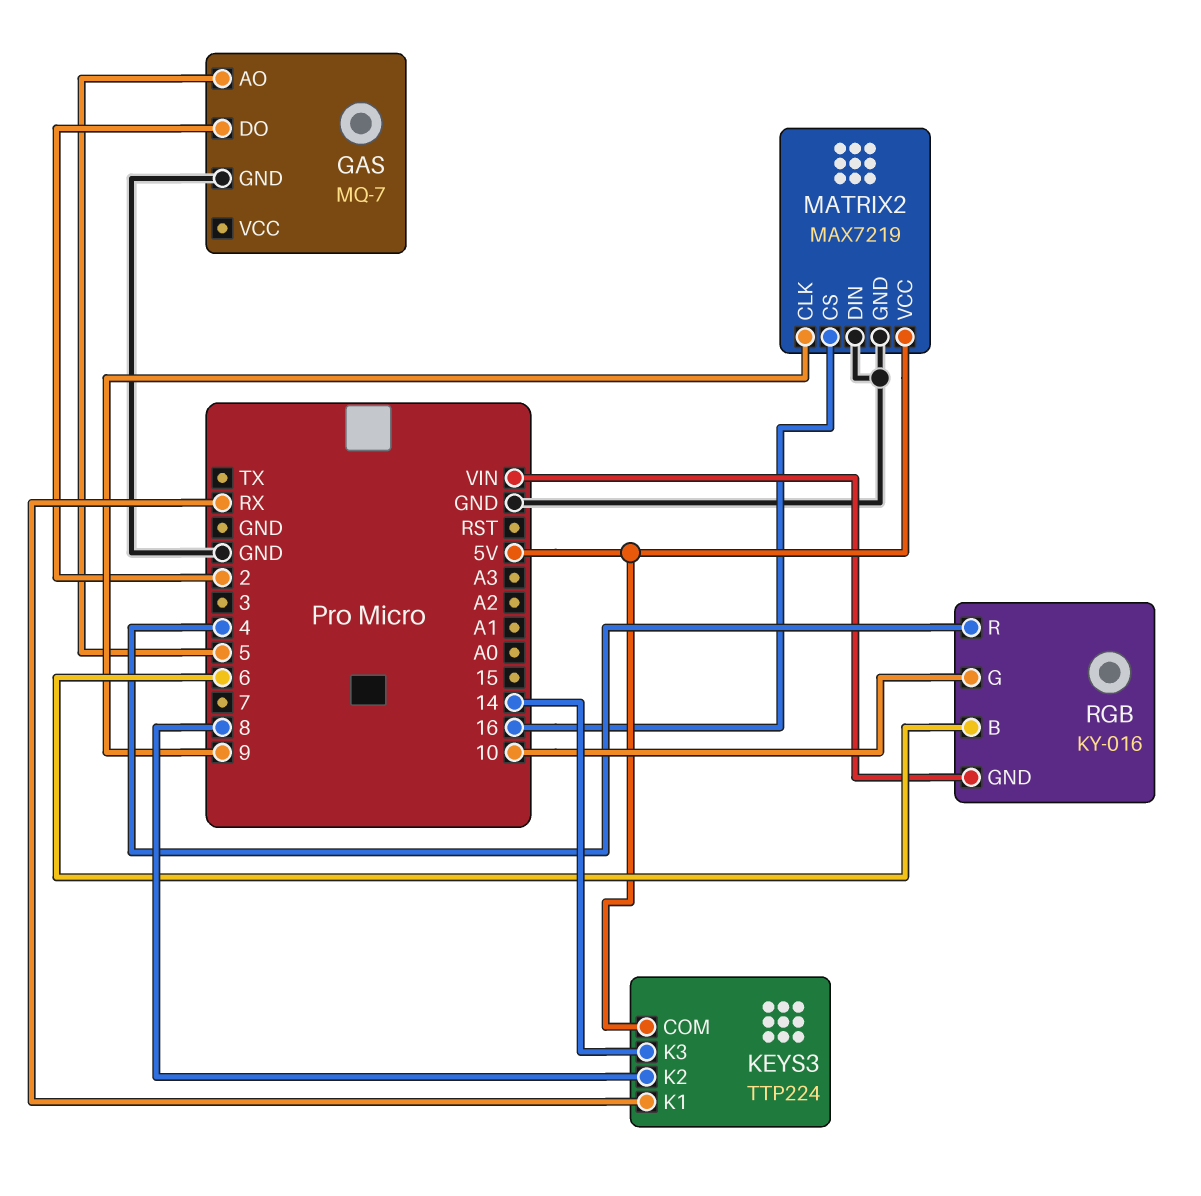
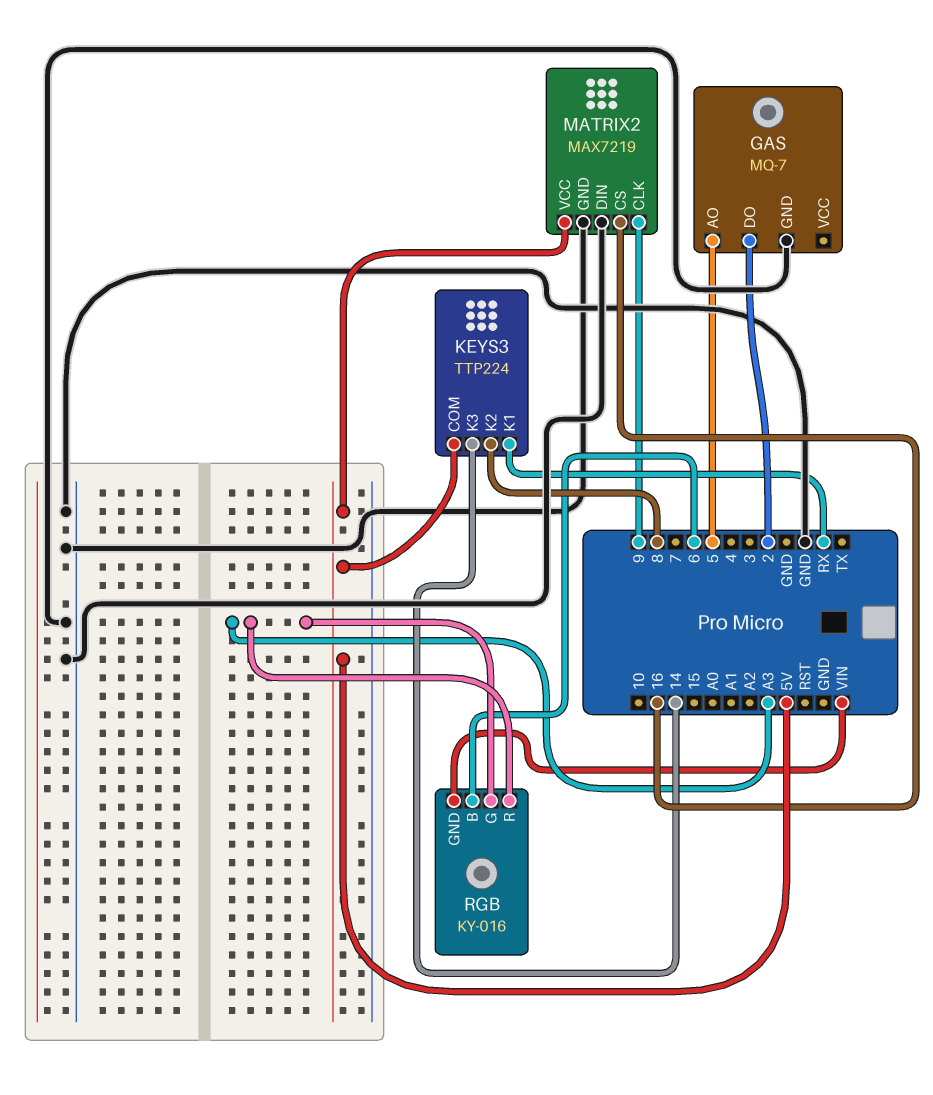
RGB pin G: 10 -> A3
RGB pin R: 4 -> A3

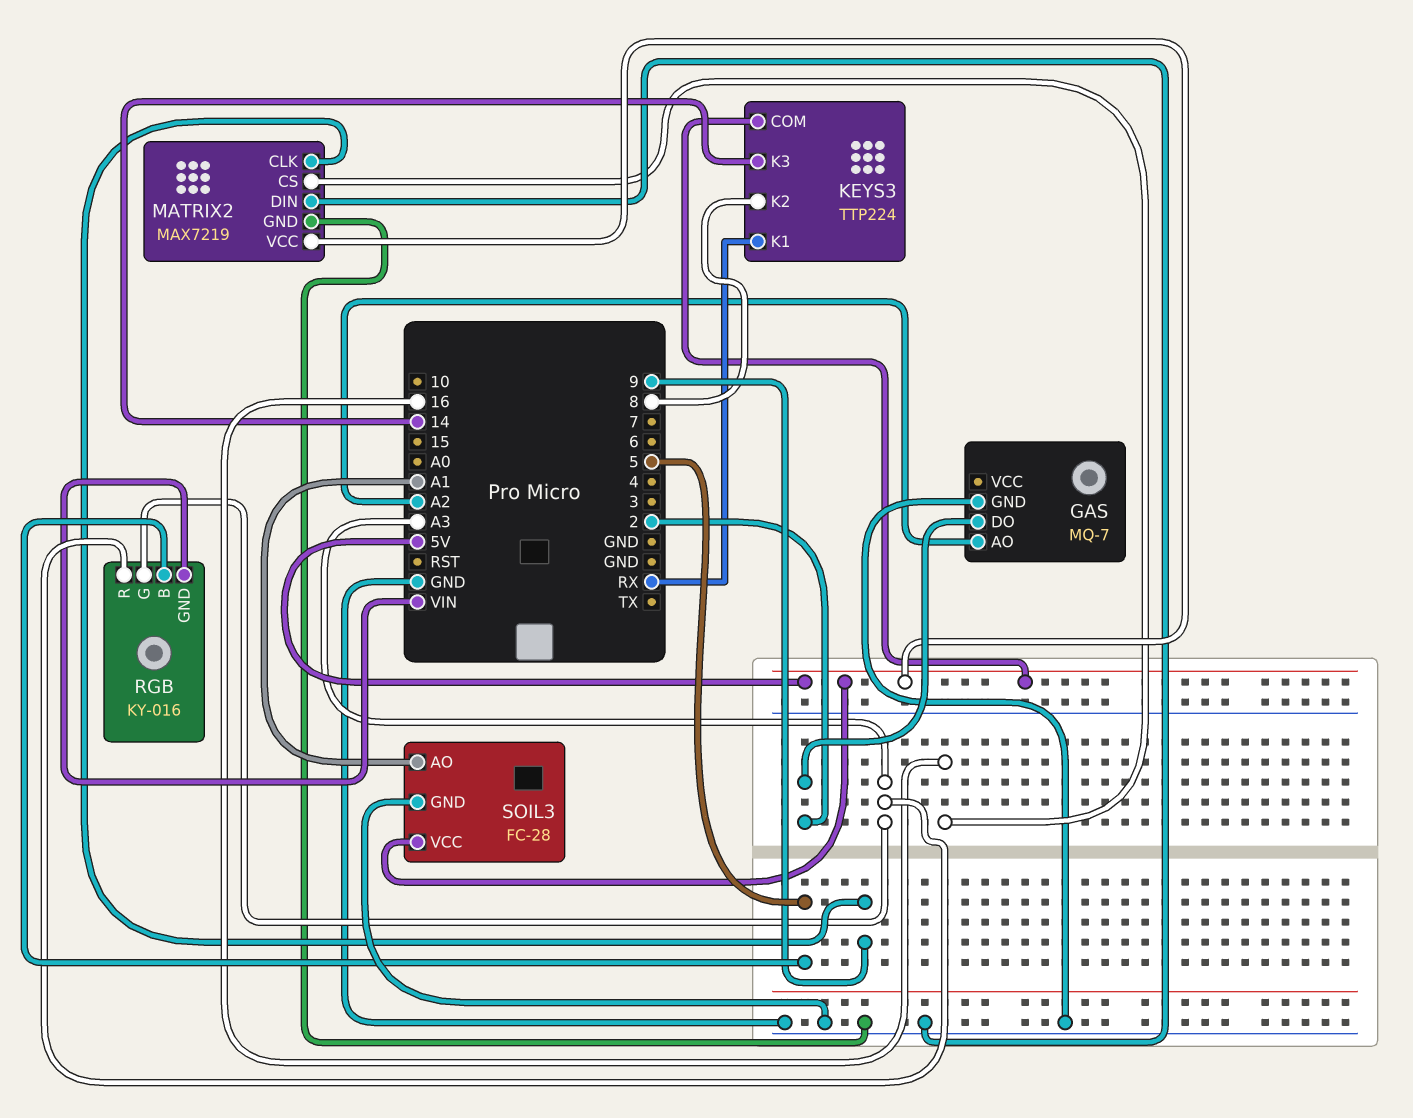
GAS pin AO: 5 -> A2
RGB pin B: 6 -> 5
SOIL3: none -> FC-28
SOIL3 pin AO: none -> A1
SOIL3 pin GND: none -> GND
SOIL3 pin VCC: none -> 5V

